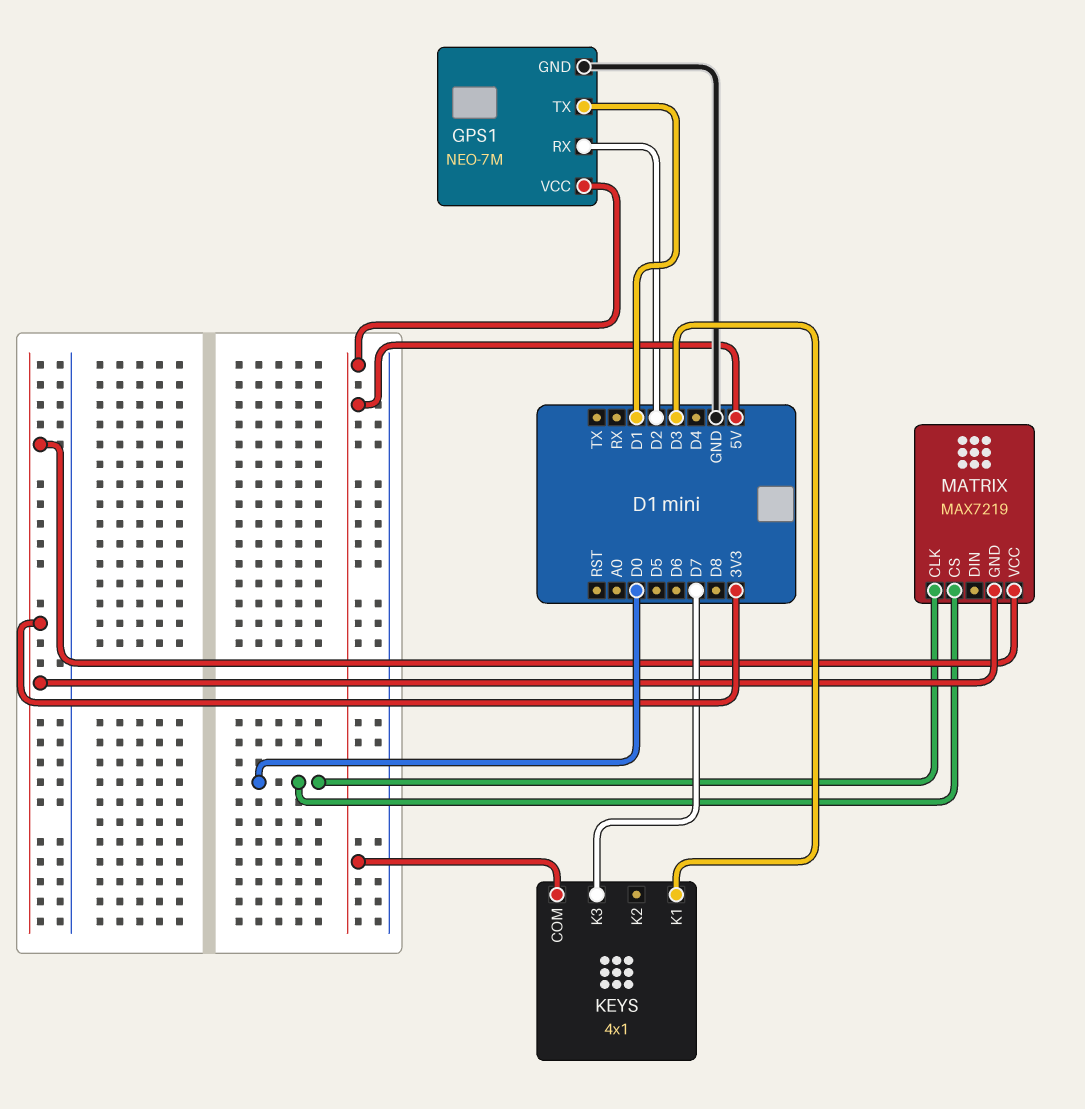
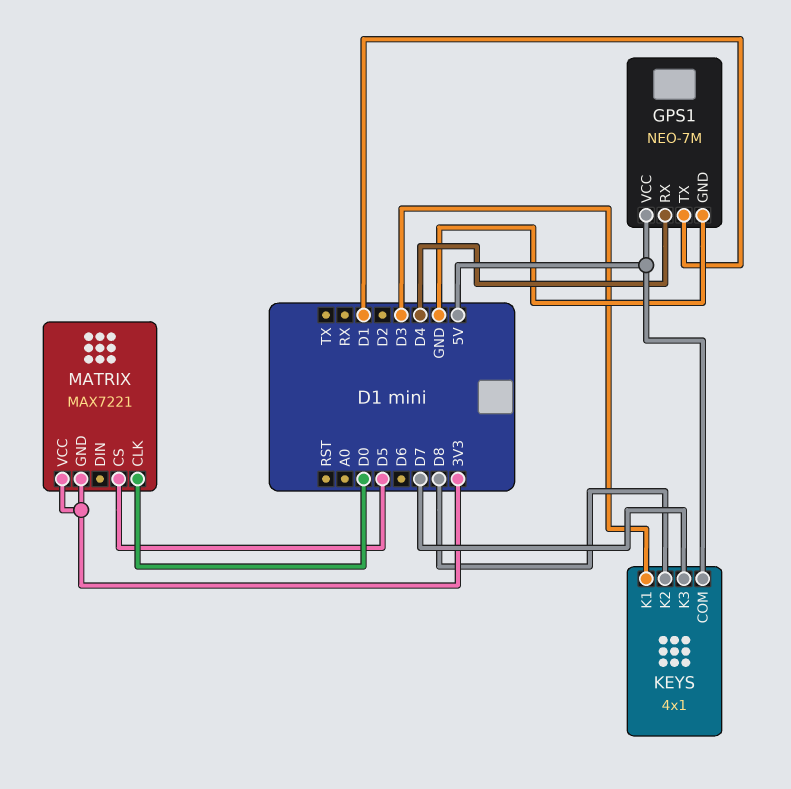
GPS1 pin RX: D2 -> D4
KEYS pin K2: none -> D8
MATRIX: MAX7219 -> MAX7221
MATRIX pin CS: D0 -> D5

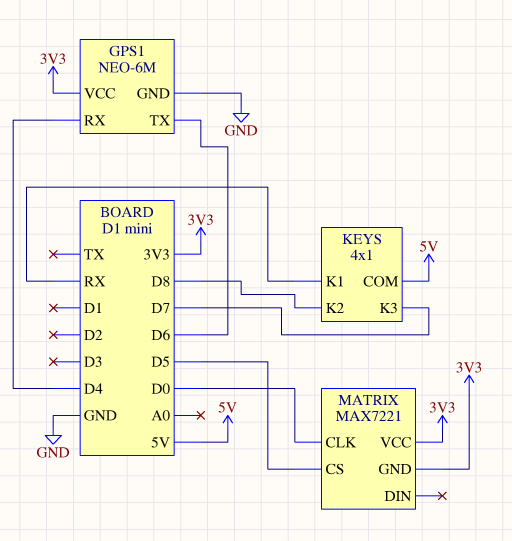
GPS1: NEO-7M -> NEO-6M
GPS1 pin TX: D1 -> D6
GPS1 pin VCC: 5V -> 3V3
KEYS pin K1: D3 -> RX

